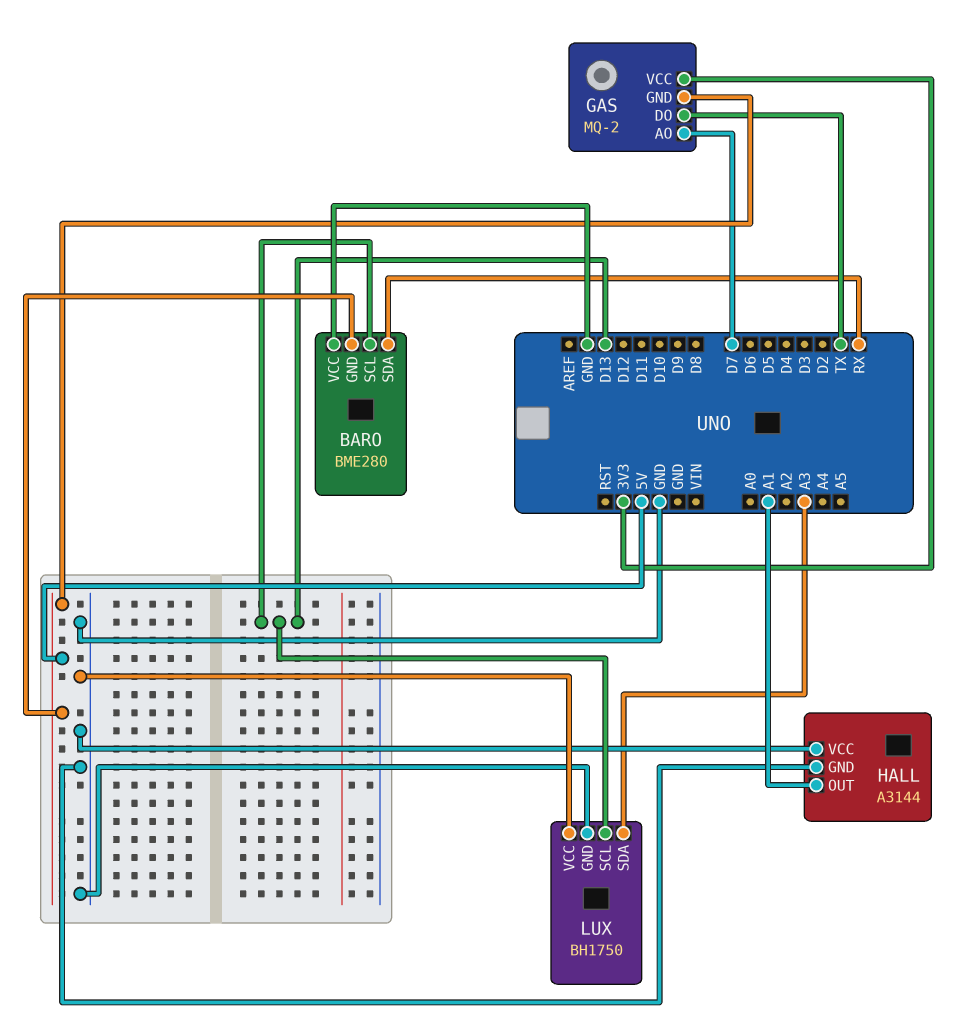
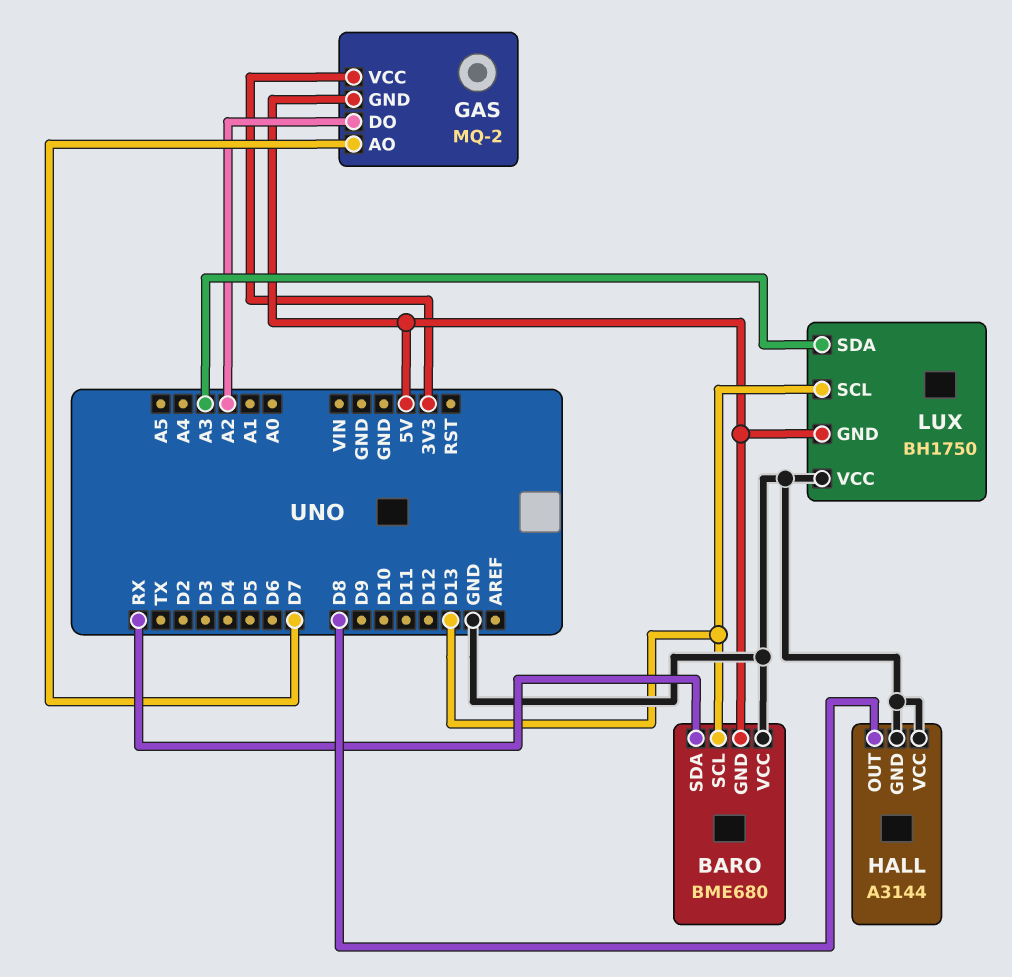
BARO: BME280 -> BME680
GAS pin DO: TX -> A2
HALL pin OUT: A1 -> D8
LUX pin GND: GND -> 5V

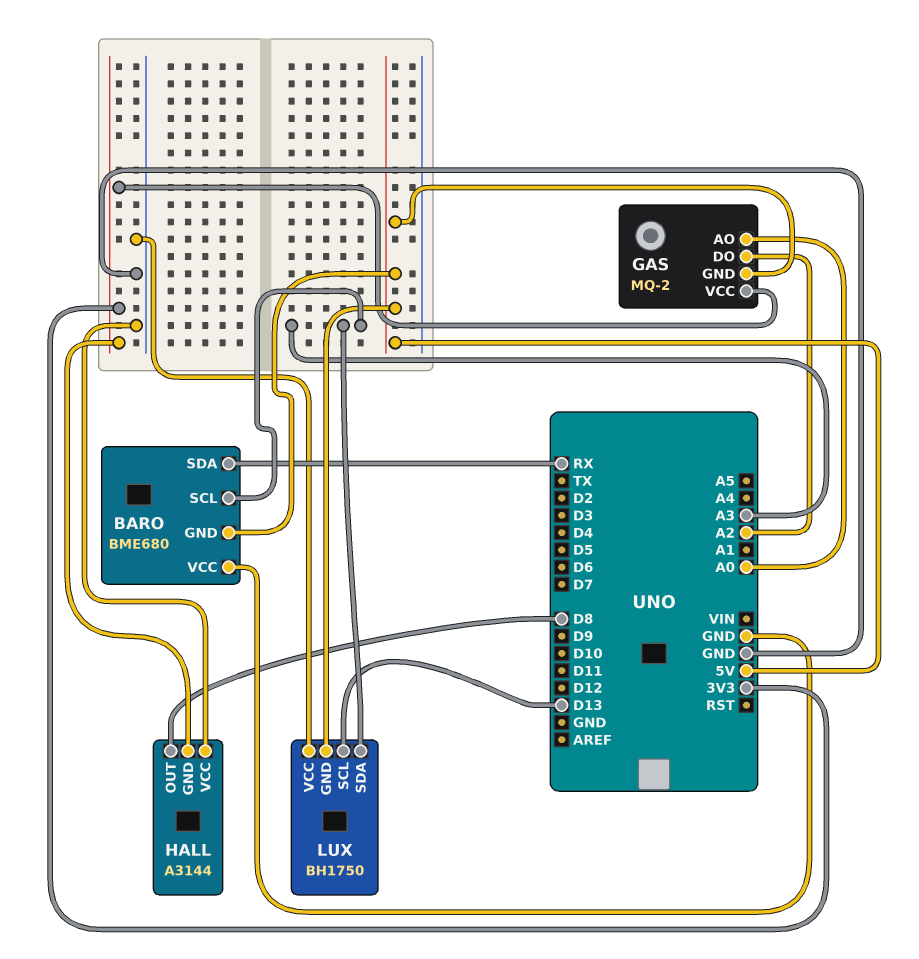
BARO pin SCL: D13 -> A3
GAS pin AO: D7 -> A0
HALL pin GND: GND -> 3V3

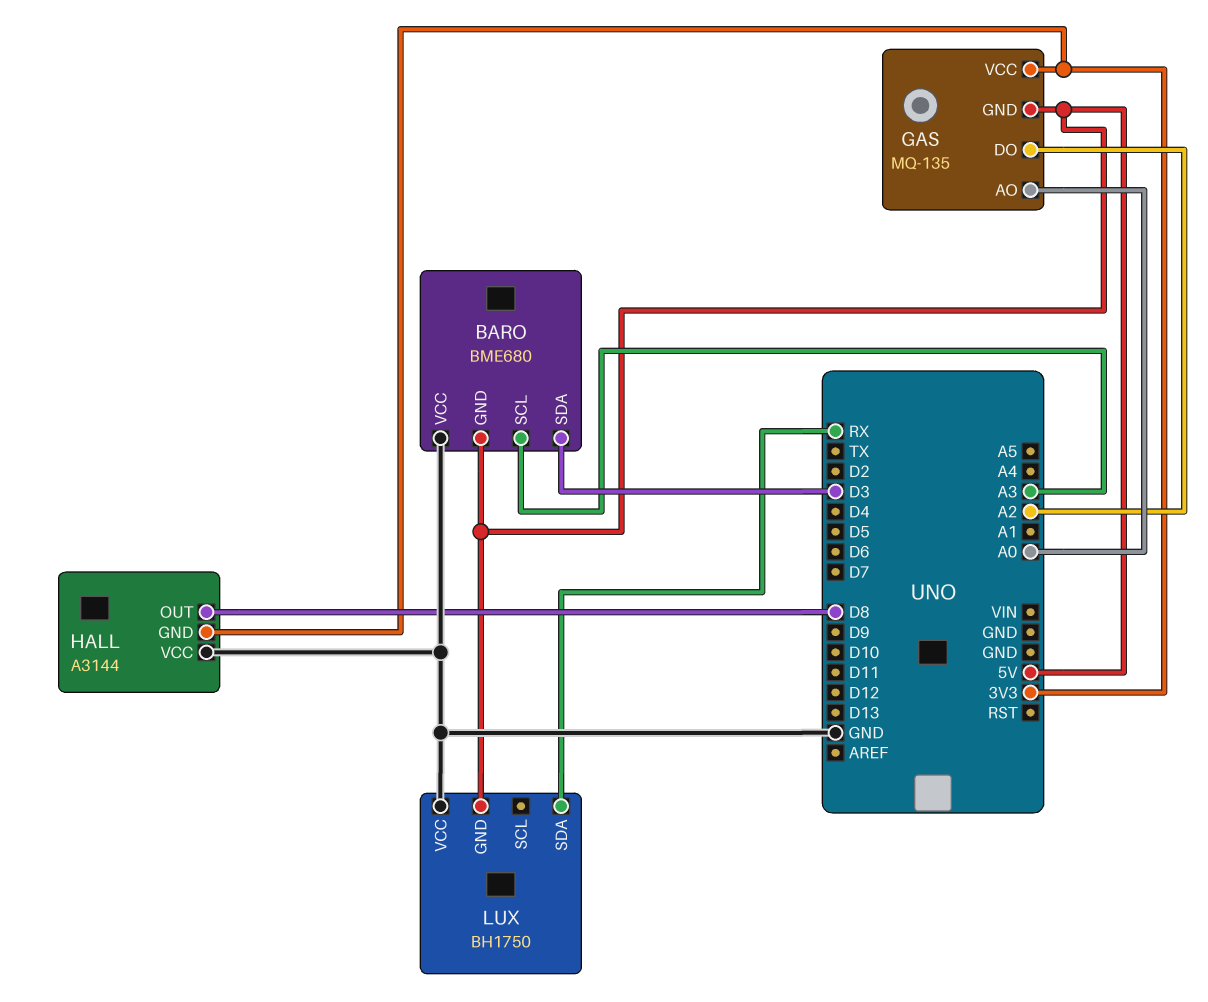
BARO pin SDA: RX -> D3
GAS: MQ-2 -> MQ-135
LUX pin SCL: D13 -> none
LUX pin SDA: A3 -> RX

